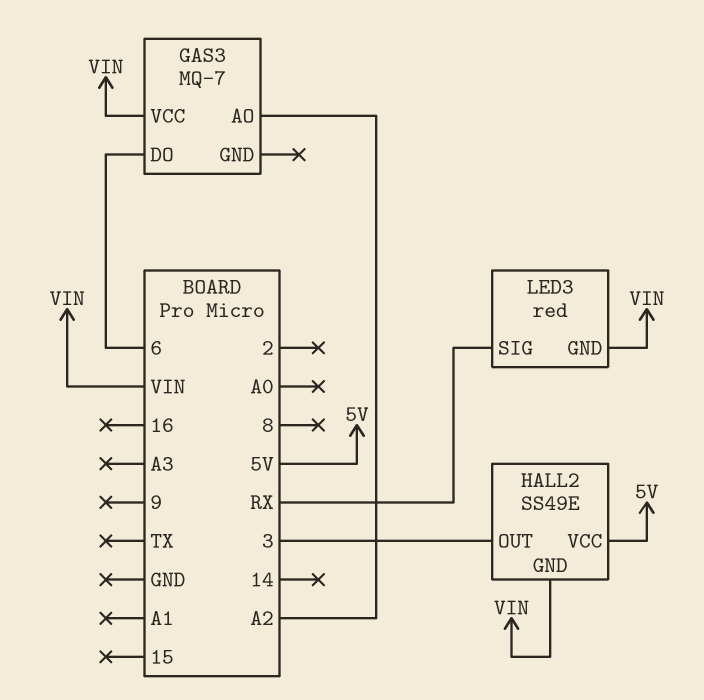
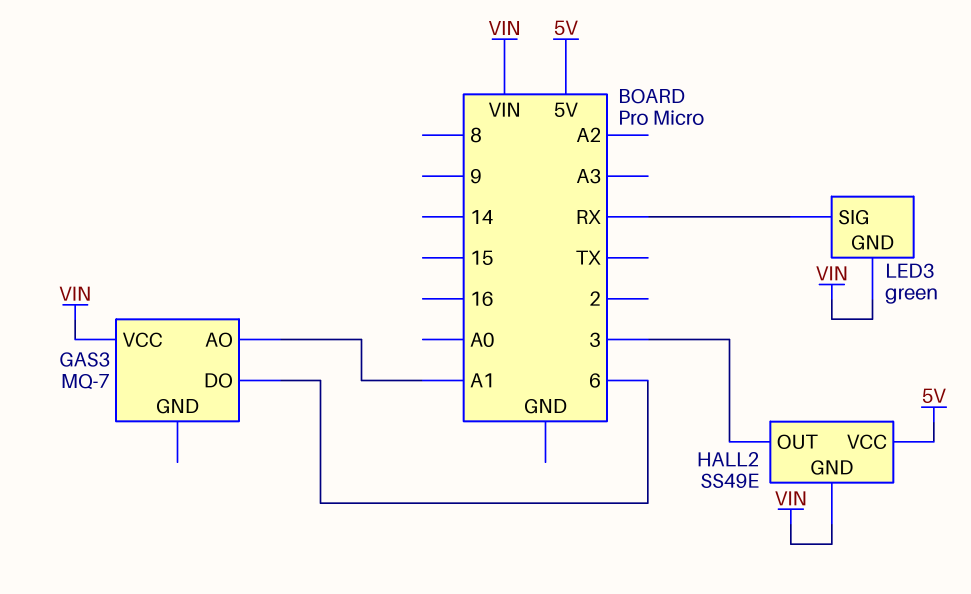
GAS3 pin AO: A2 -> A1
LED3: red -> green

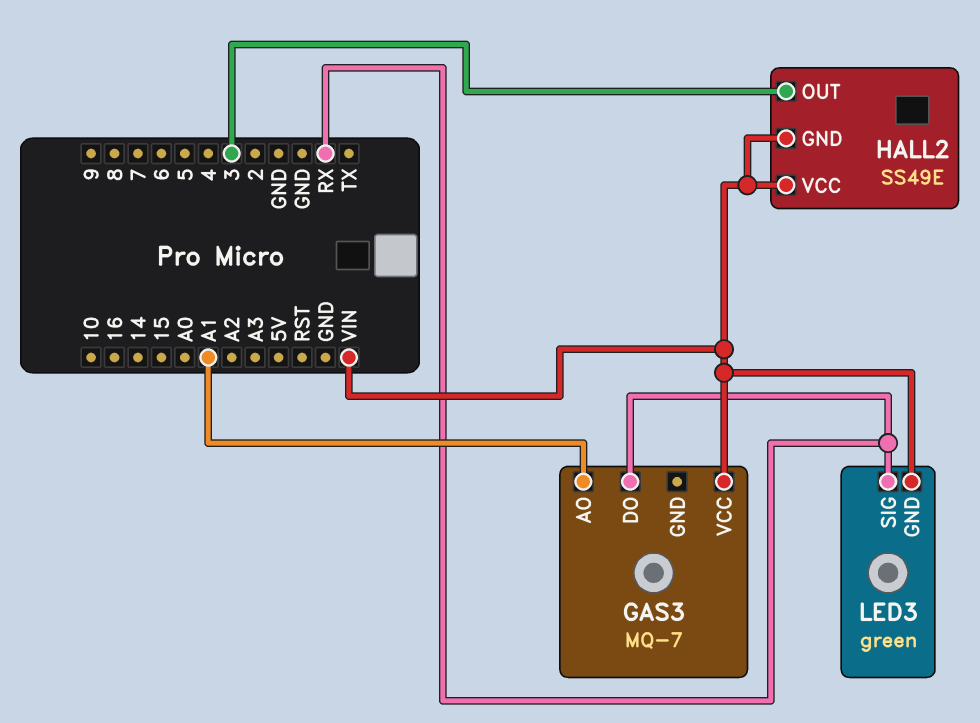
GAS3 pin DO: 6 -> RX
HALL2 pin VCC: 5V -> VIN

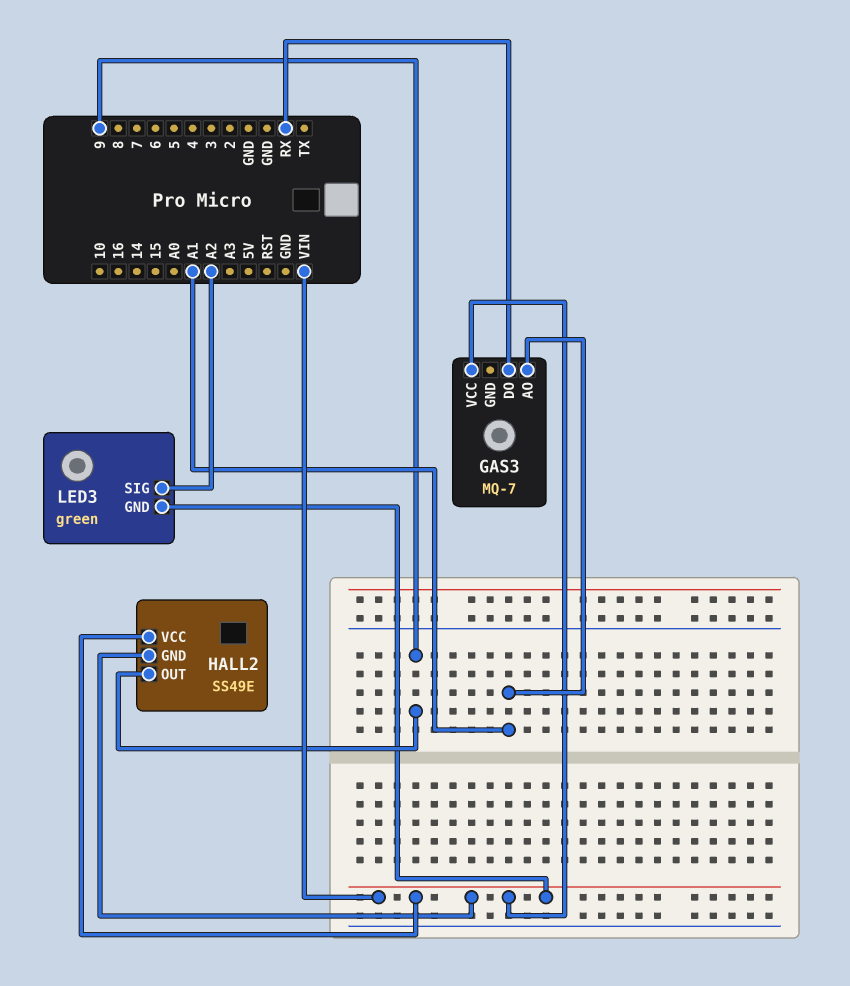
HALL2 pin OUT: 3 -> 9
LED3 pin SIG: RX -> A2

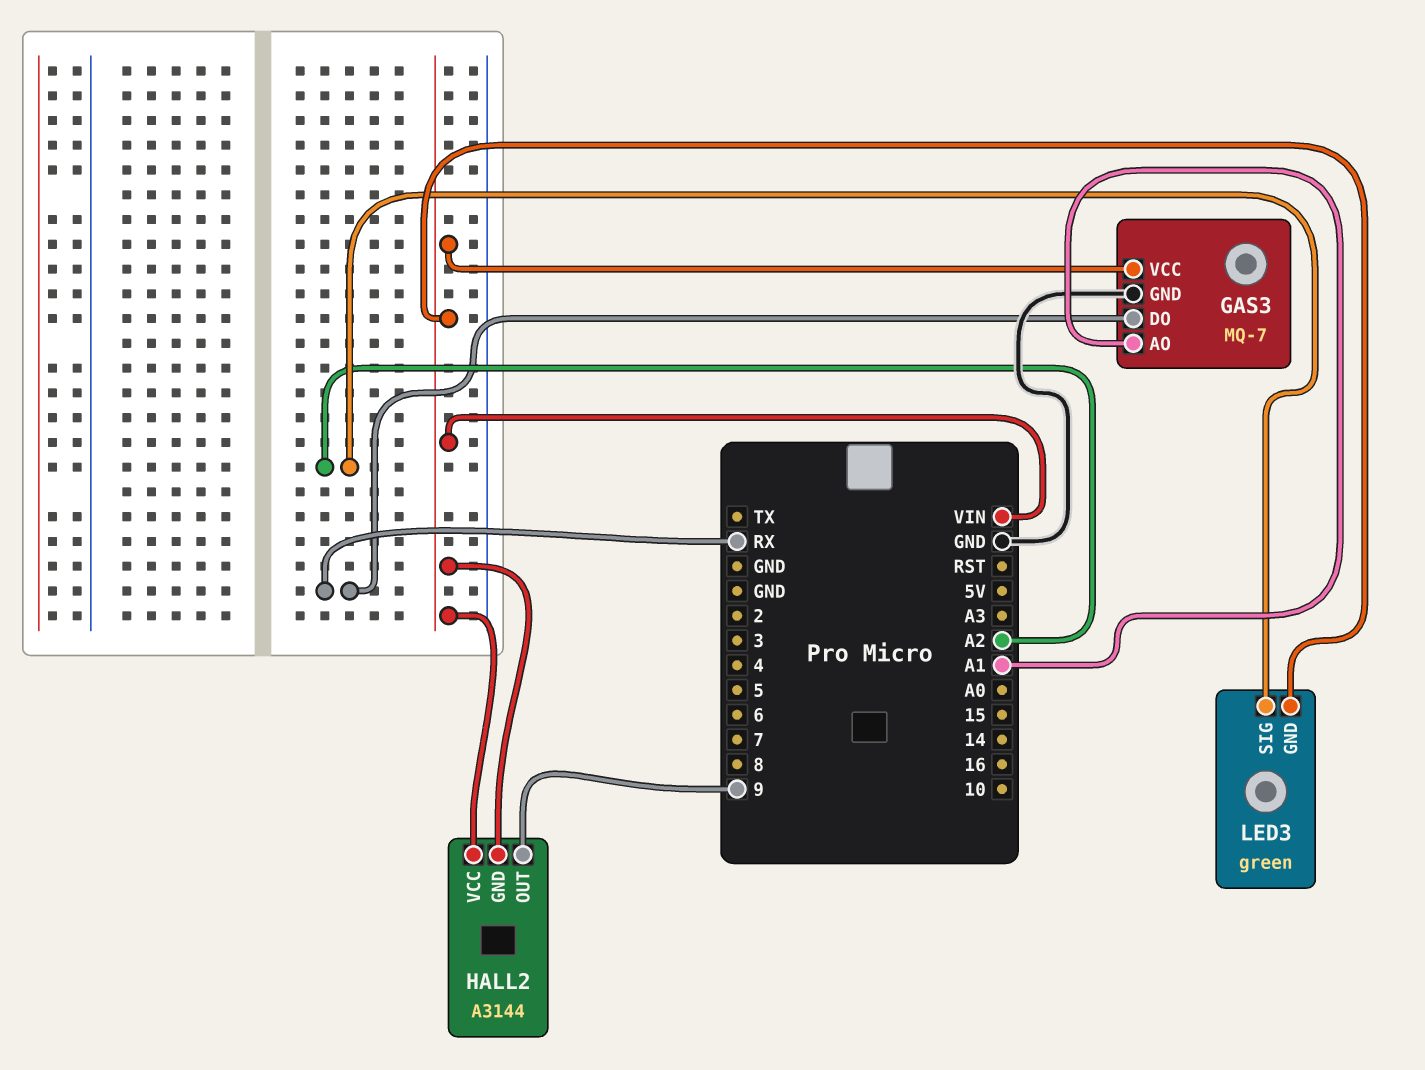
GAS3 pin GND: none -> GND
HALL2: SS49E -> A3144

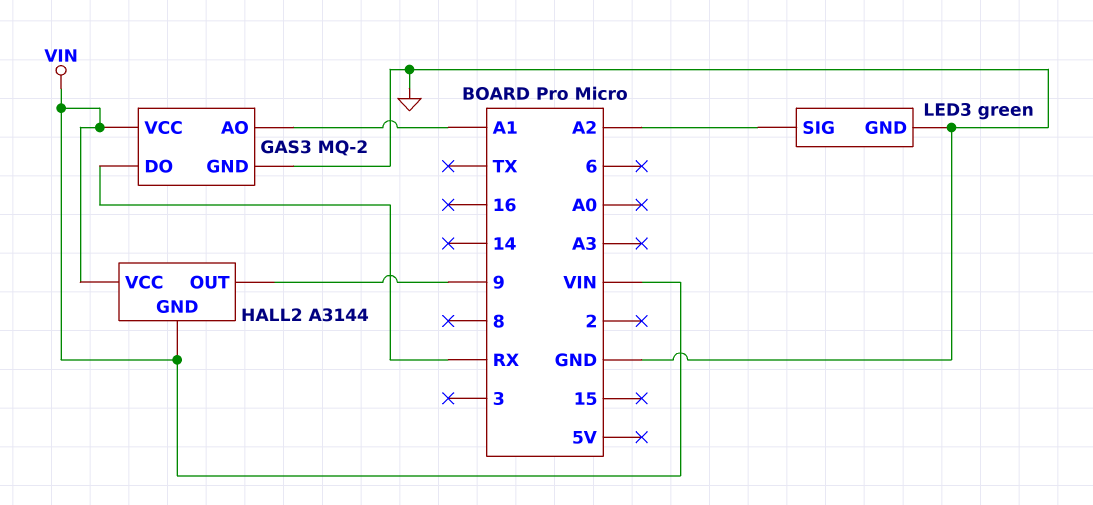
GAS3: MQ-7 -> MQ-2
LED3 pin GND: VIN -> GND

